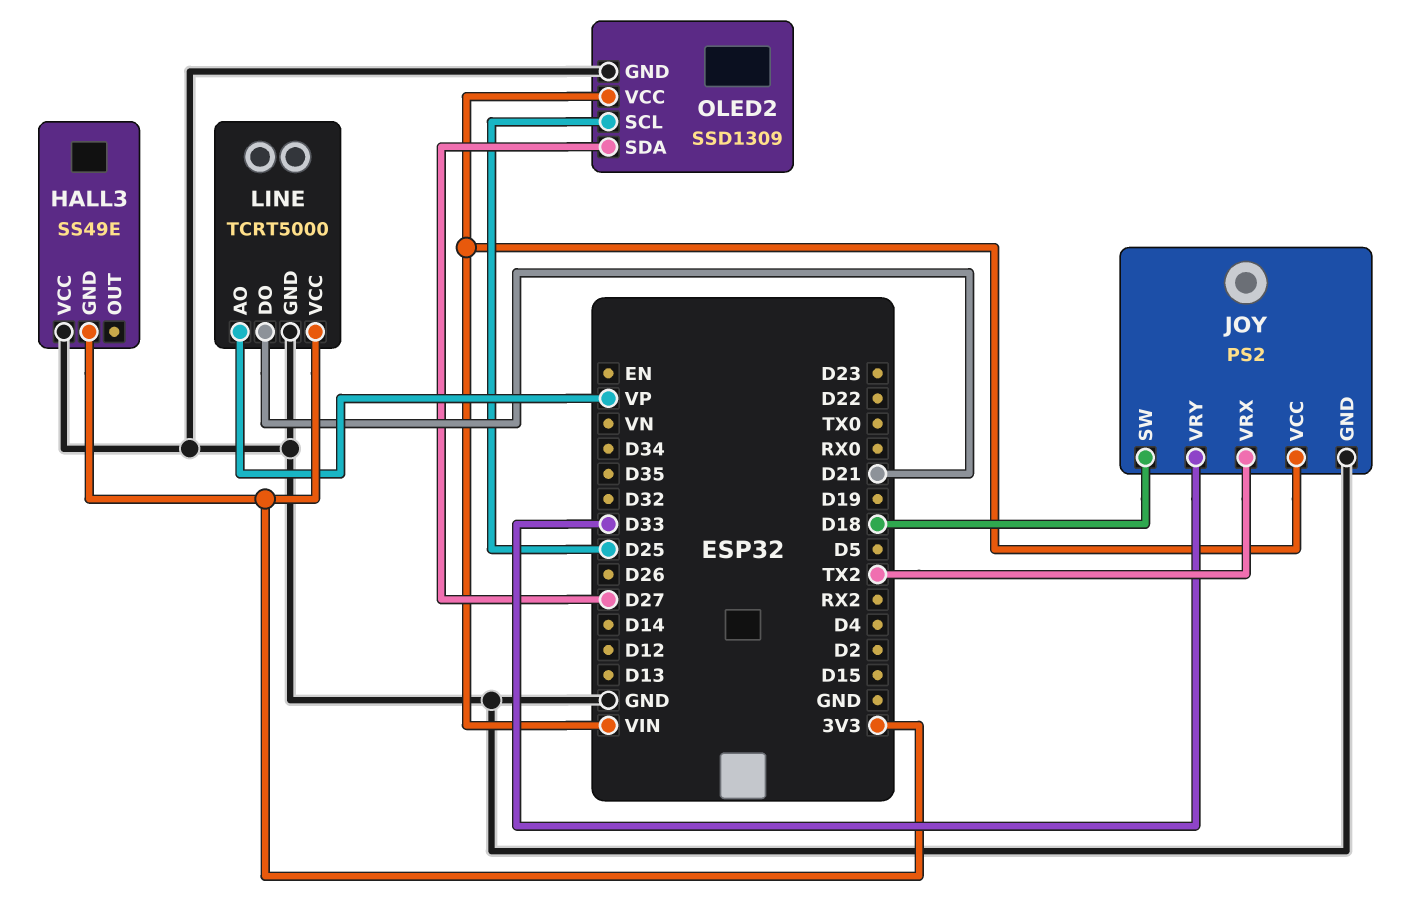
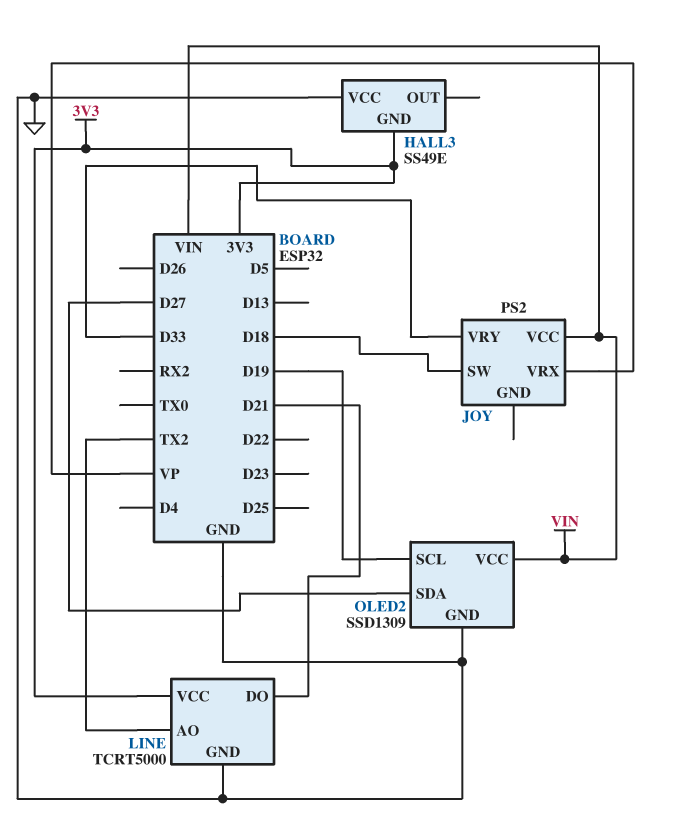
JOY pin GND: GND -> none
JOY pin VRX: TX2 -> VP
LINE pin AO: VP -> TX2
OLED2 pin SCL: D25 -> D19

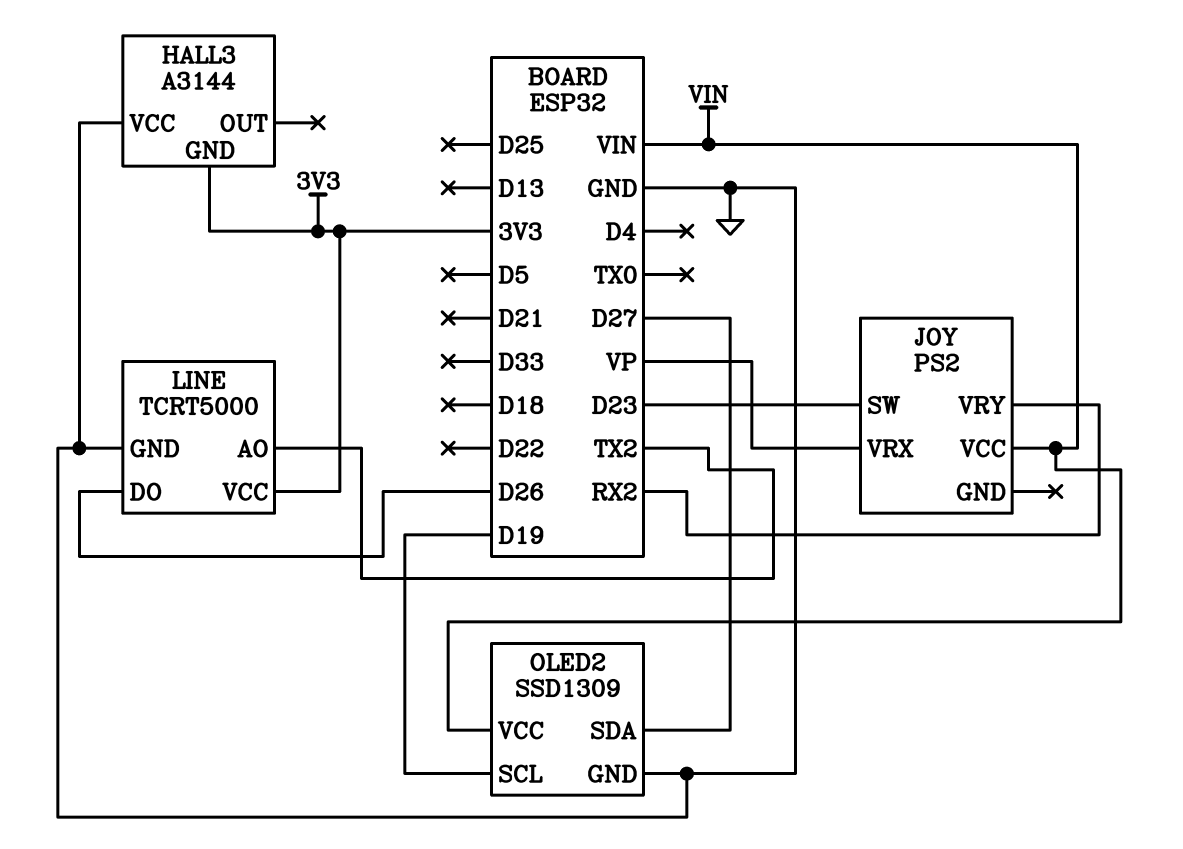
HALL3: SS49E -> A3144
JOY pin SW: D18 -> D23
JOY pin VRY: D33 -> RX2
LINE pin DO: D21 -> D26

